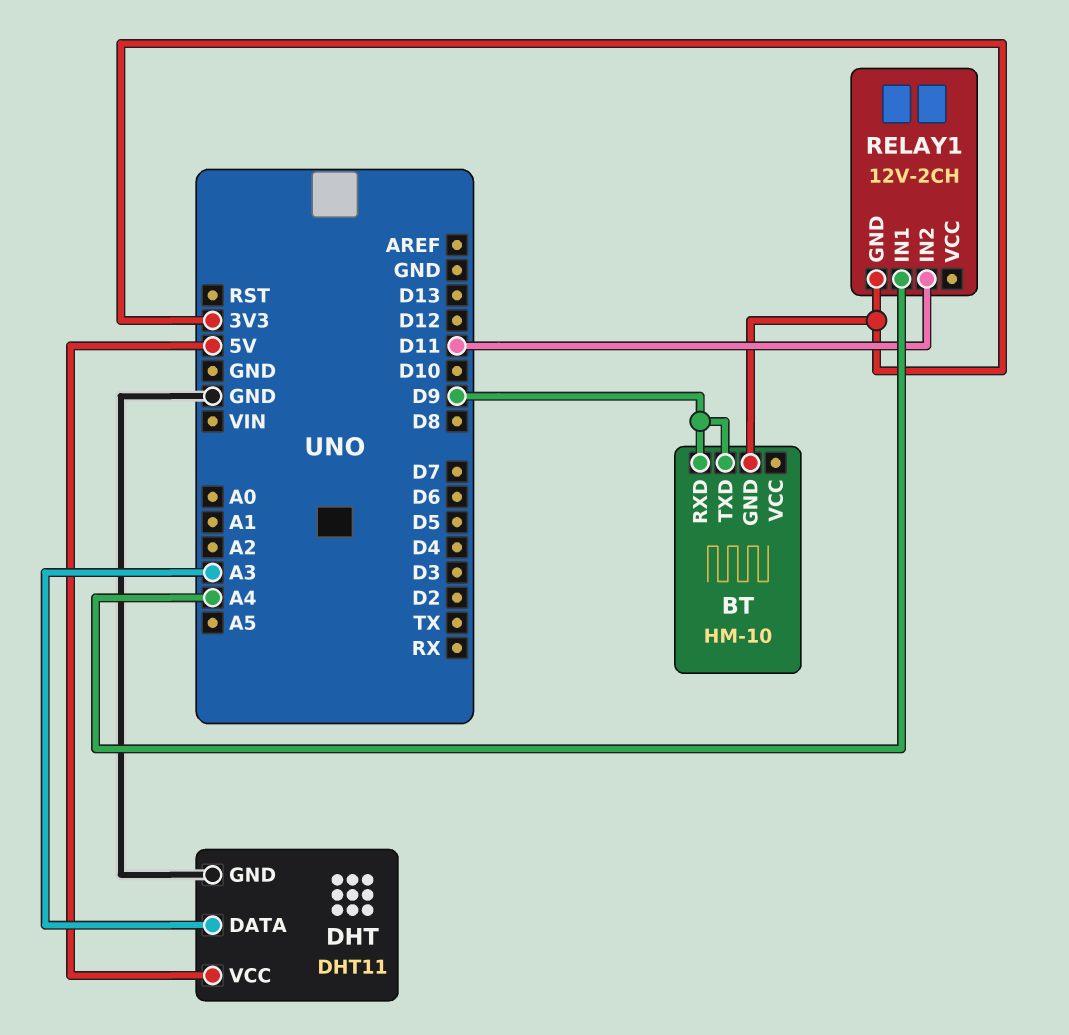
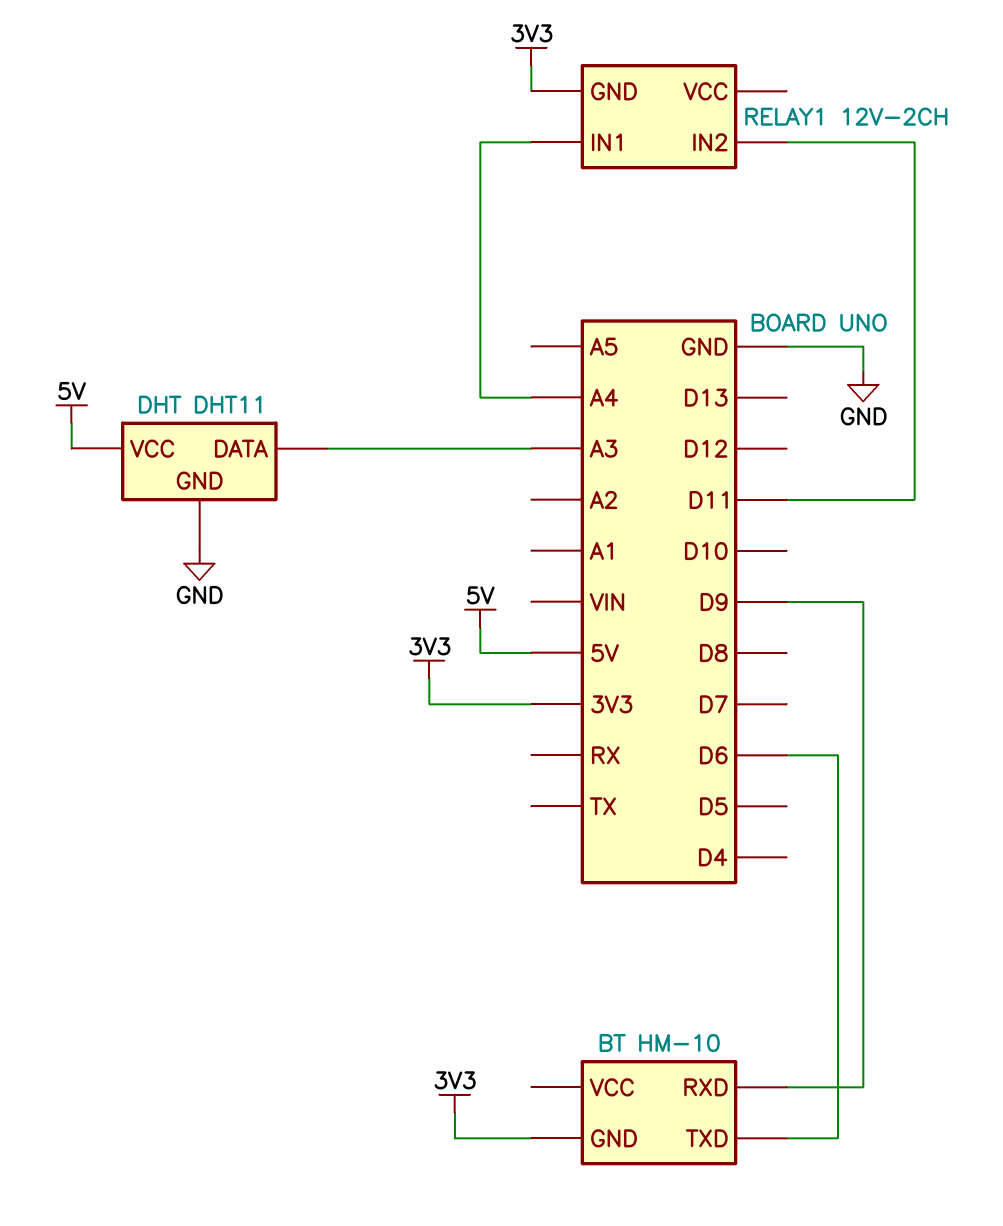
BT pin TXD: D9 -> D6

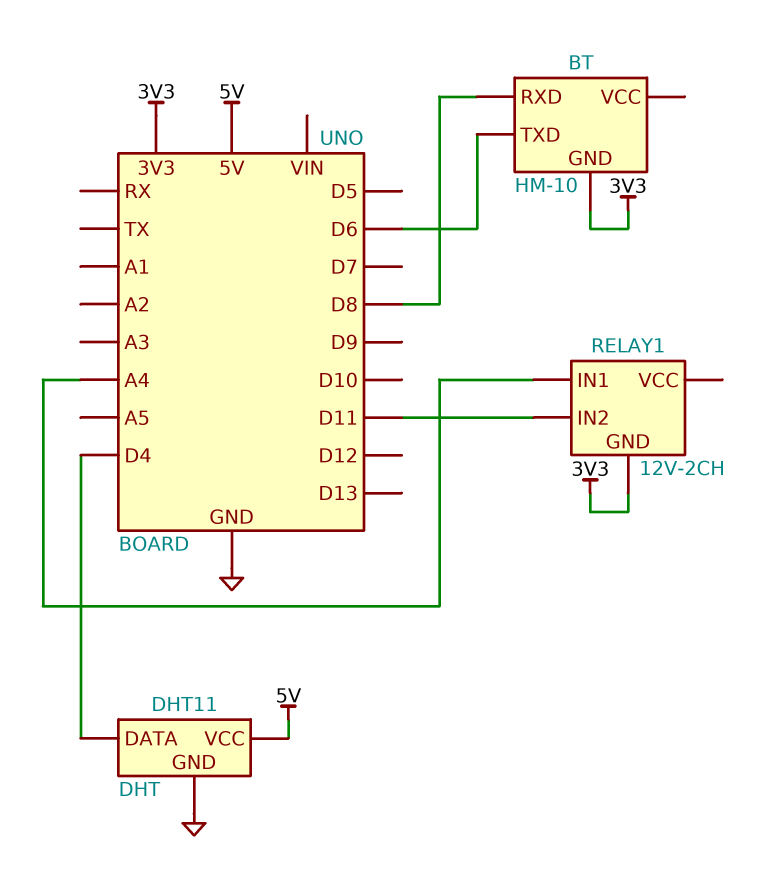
BT pin RXD: D9 -> D8
DHT pin DATA: A3 -> D4

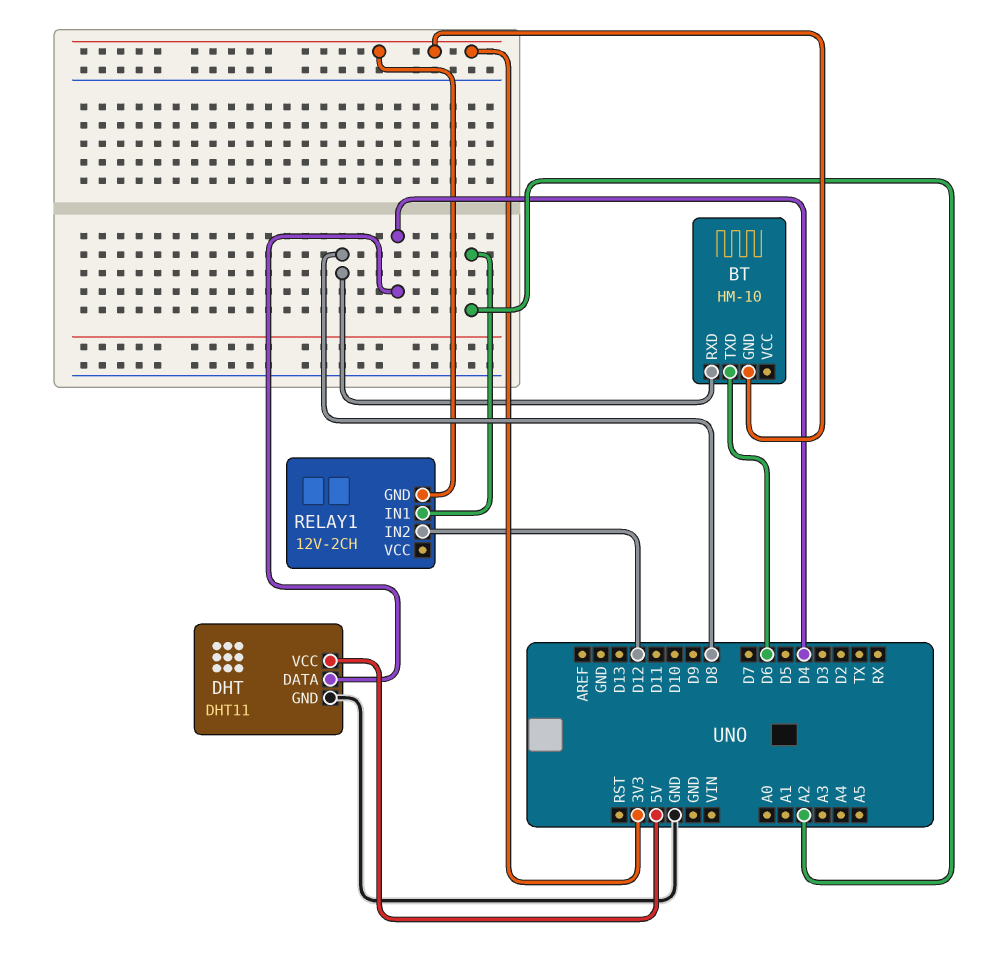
RELAY1 pin IN1: A4 -> A2
RELAY1 pin IN2: D11 -> D12

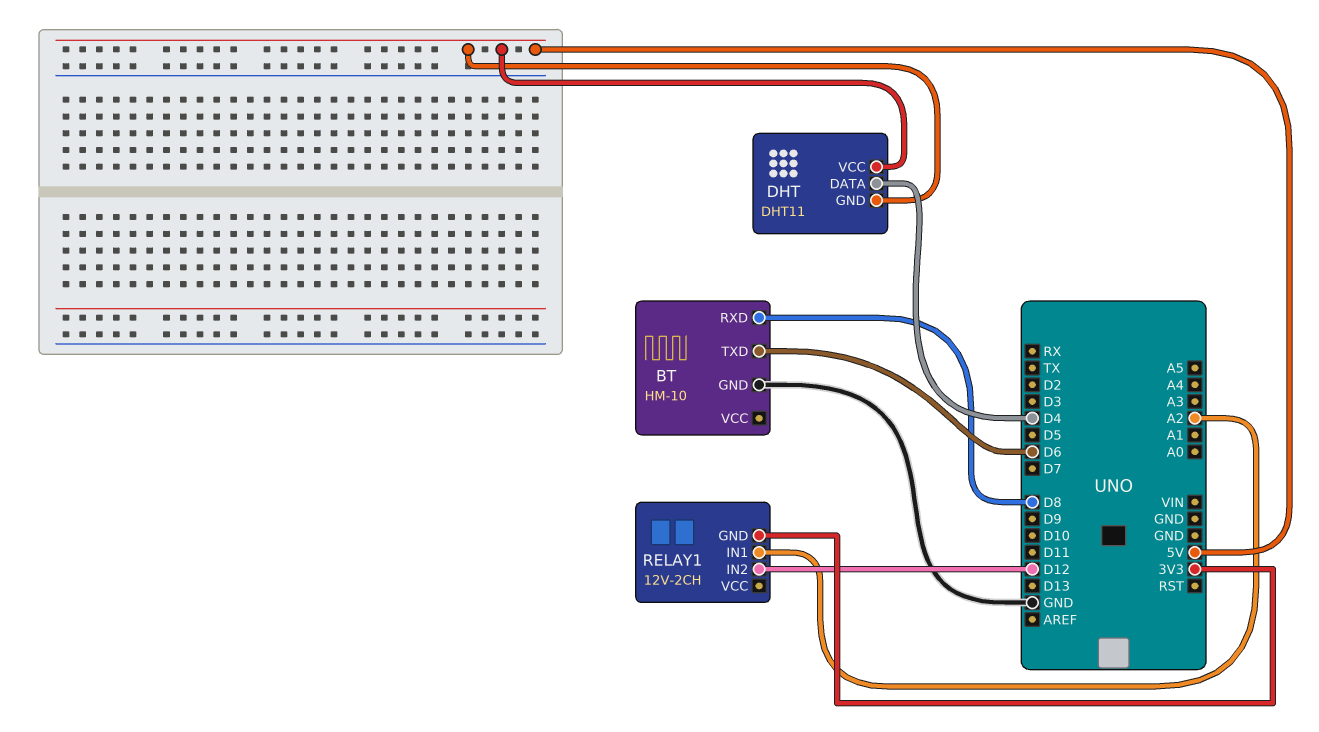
BT pin GND: 3V3 -> GND
DHT pin GND: GND -> 5V

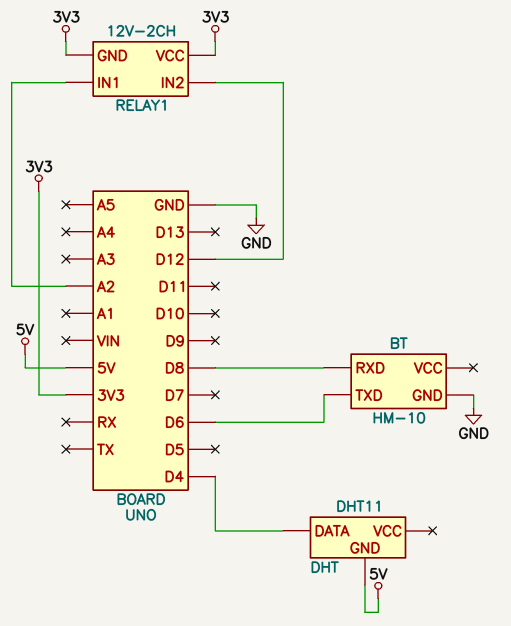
DHT pin VCC: 5V -> none
RELAY1 pin VCC: none -> 3V3

